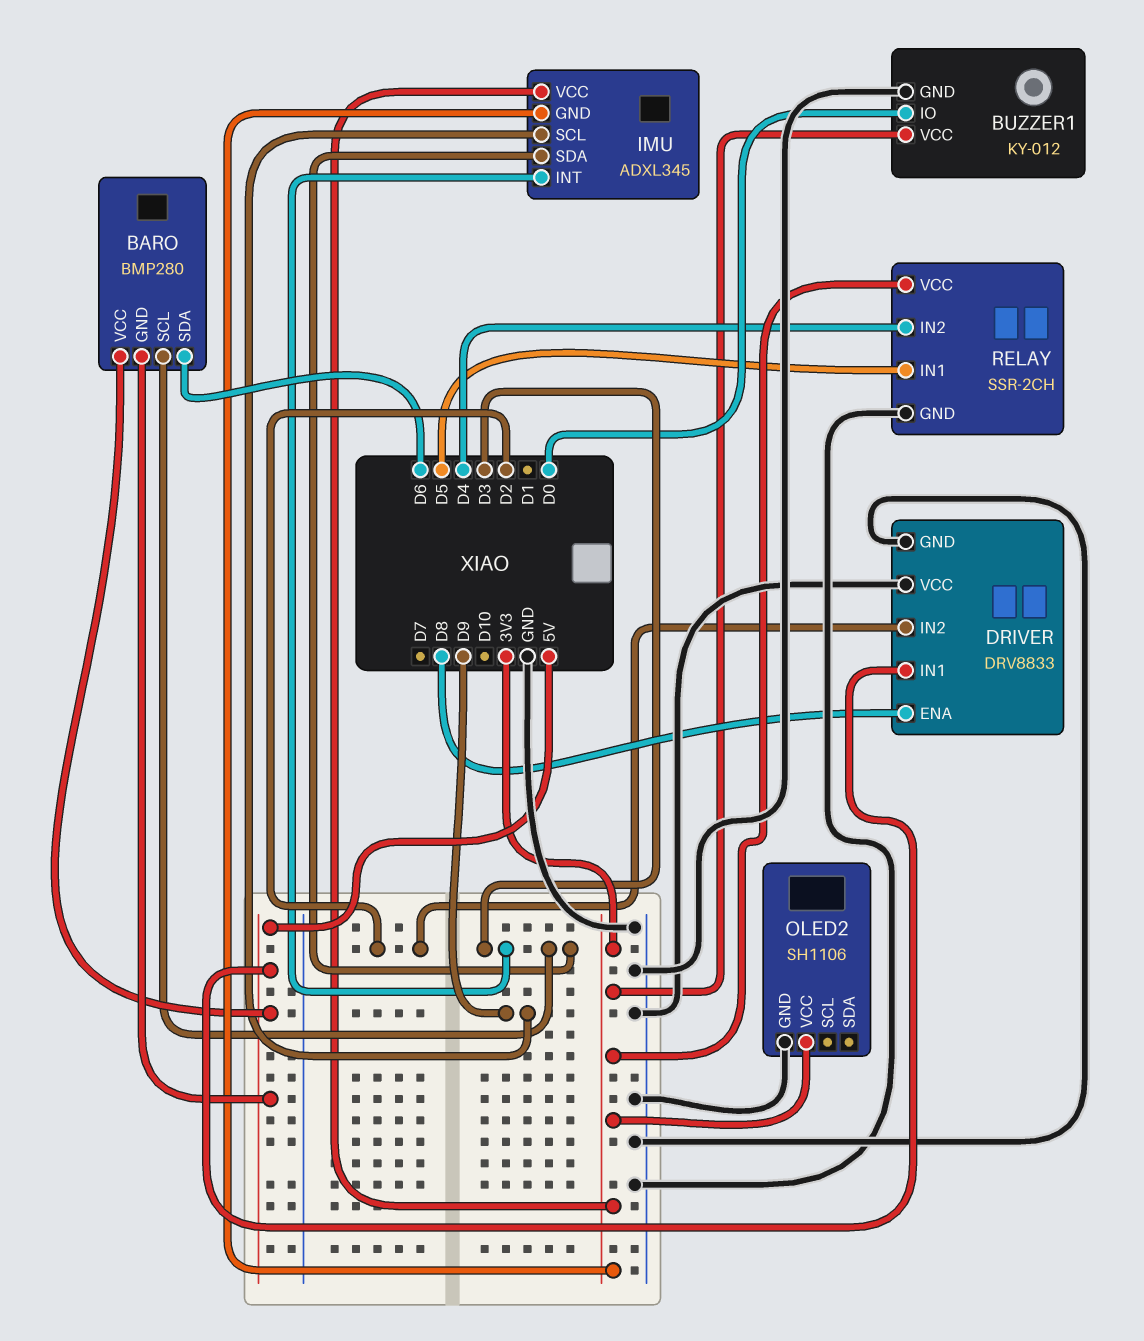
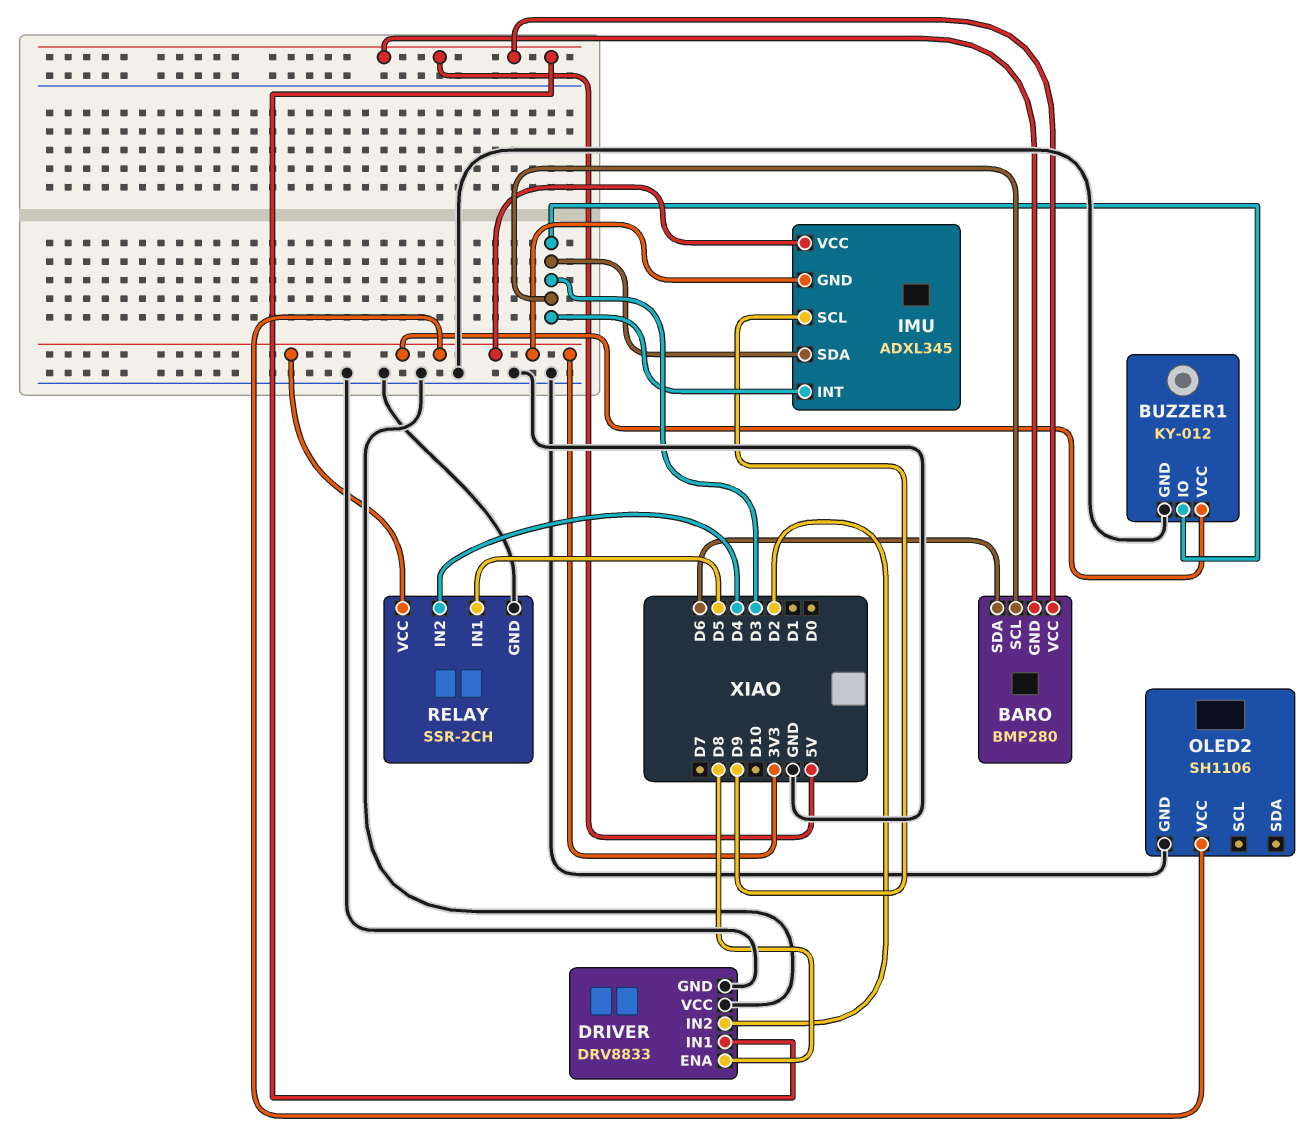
BUZZER1 pin IO: D0 -> D3

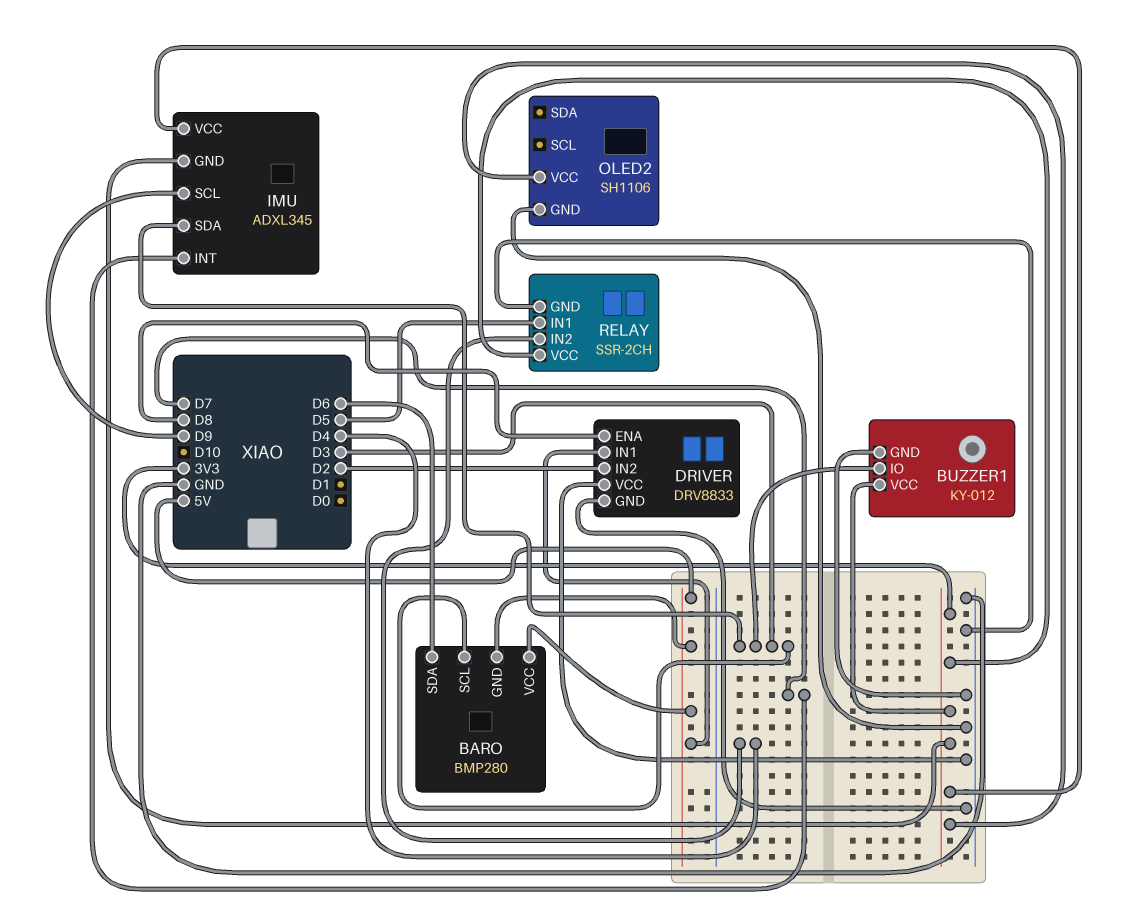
IMU pin INT: D3 -> D7

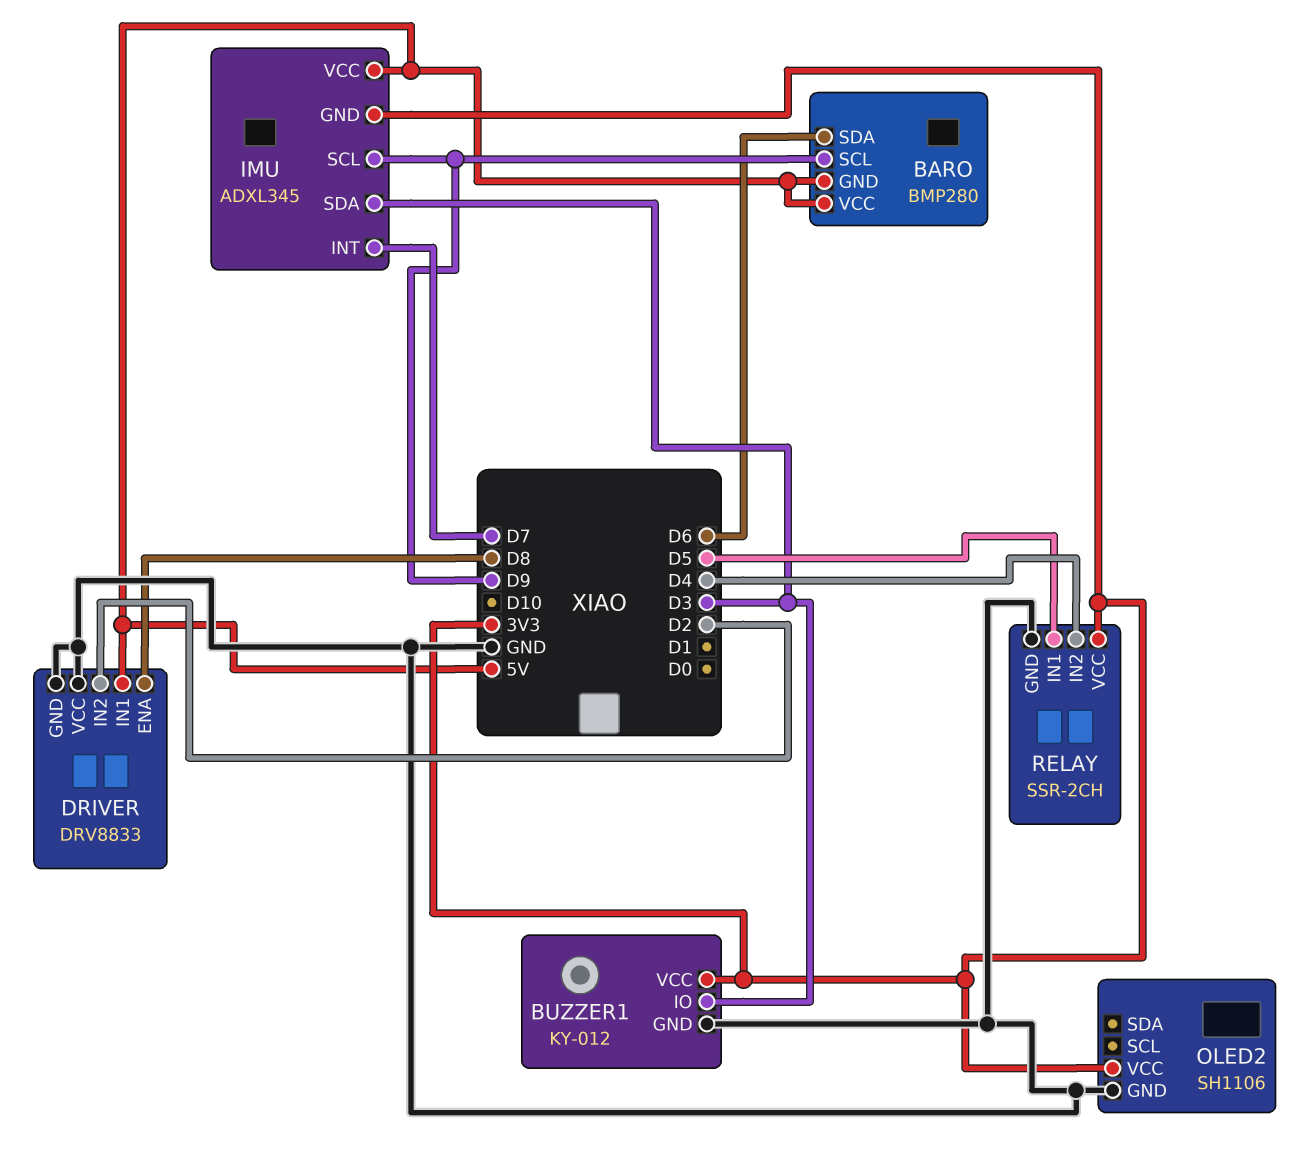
BARO pin SCL: D3 -> D9
IMU pin VCC: 3V3 -> 5V

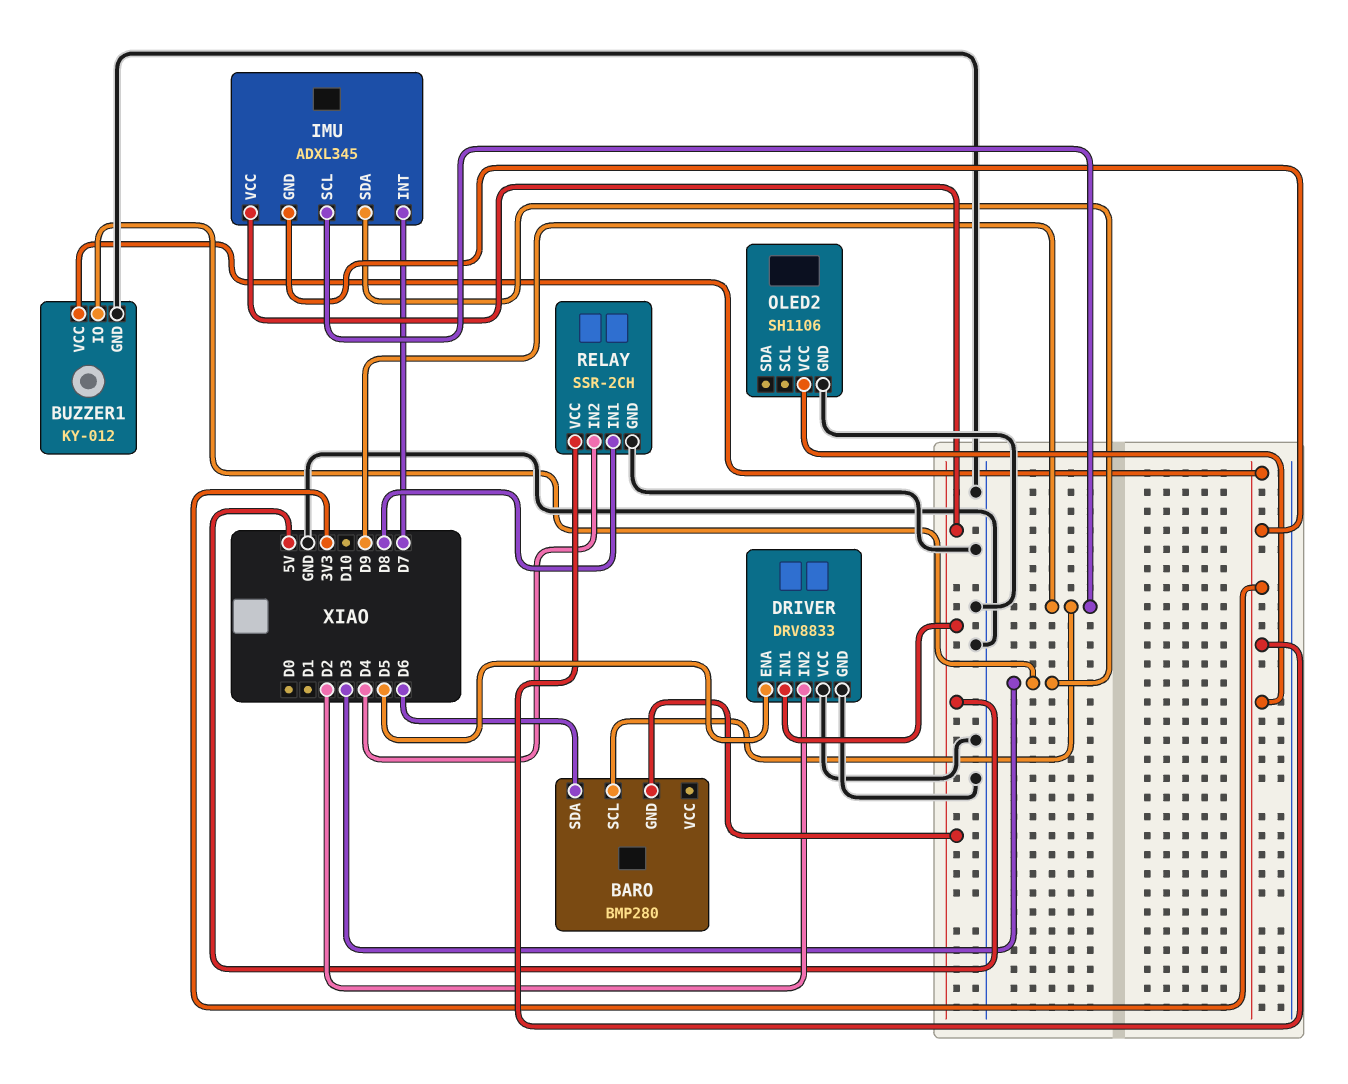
BARO pin VCC: 5V -> none
DRIVER pin ENA: D8 -> D5
RELAY pin IN1: D5 -> D8

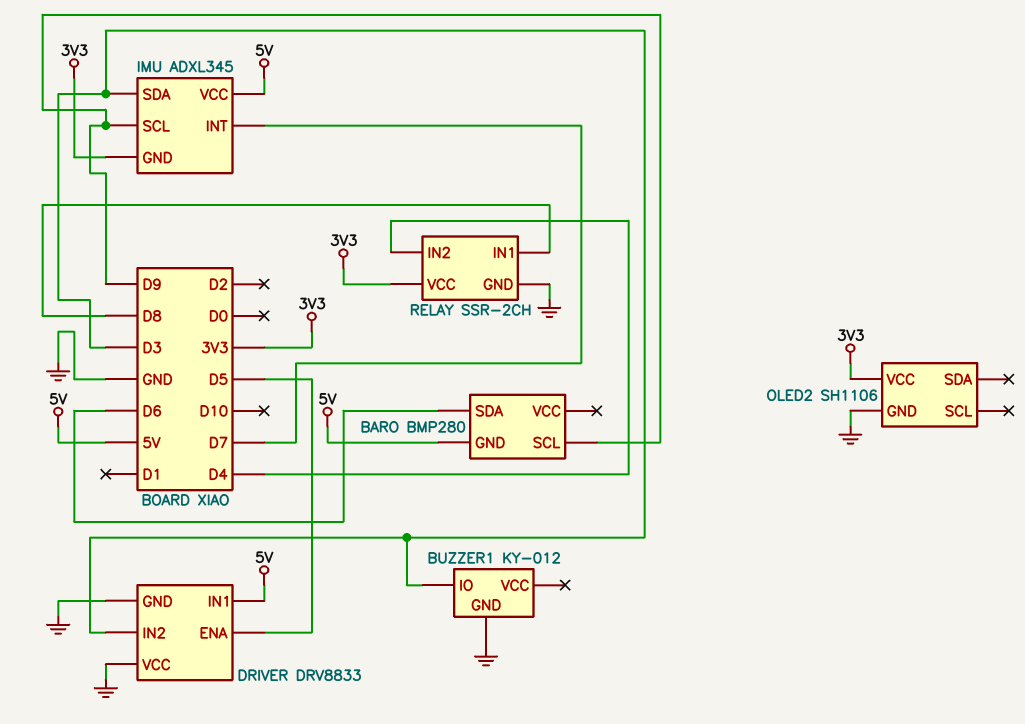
BUZZER1 pin VCC: 3V3 -> none
DRIVER pin IN2: D2 -> D3

